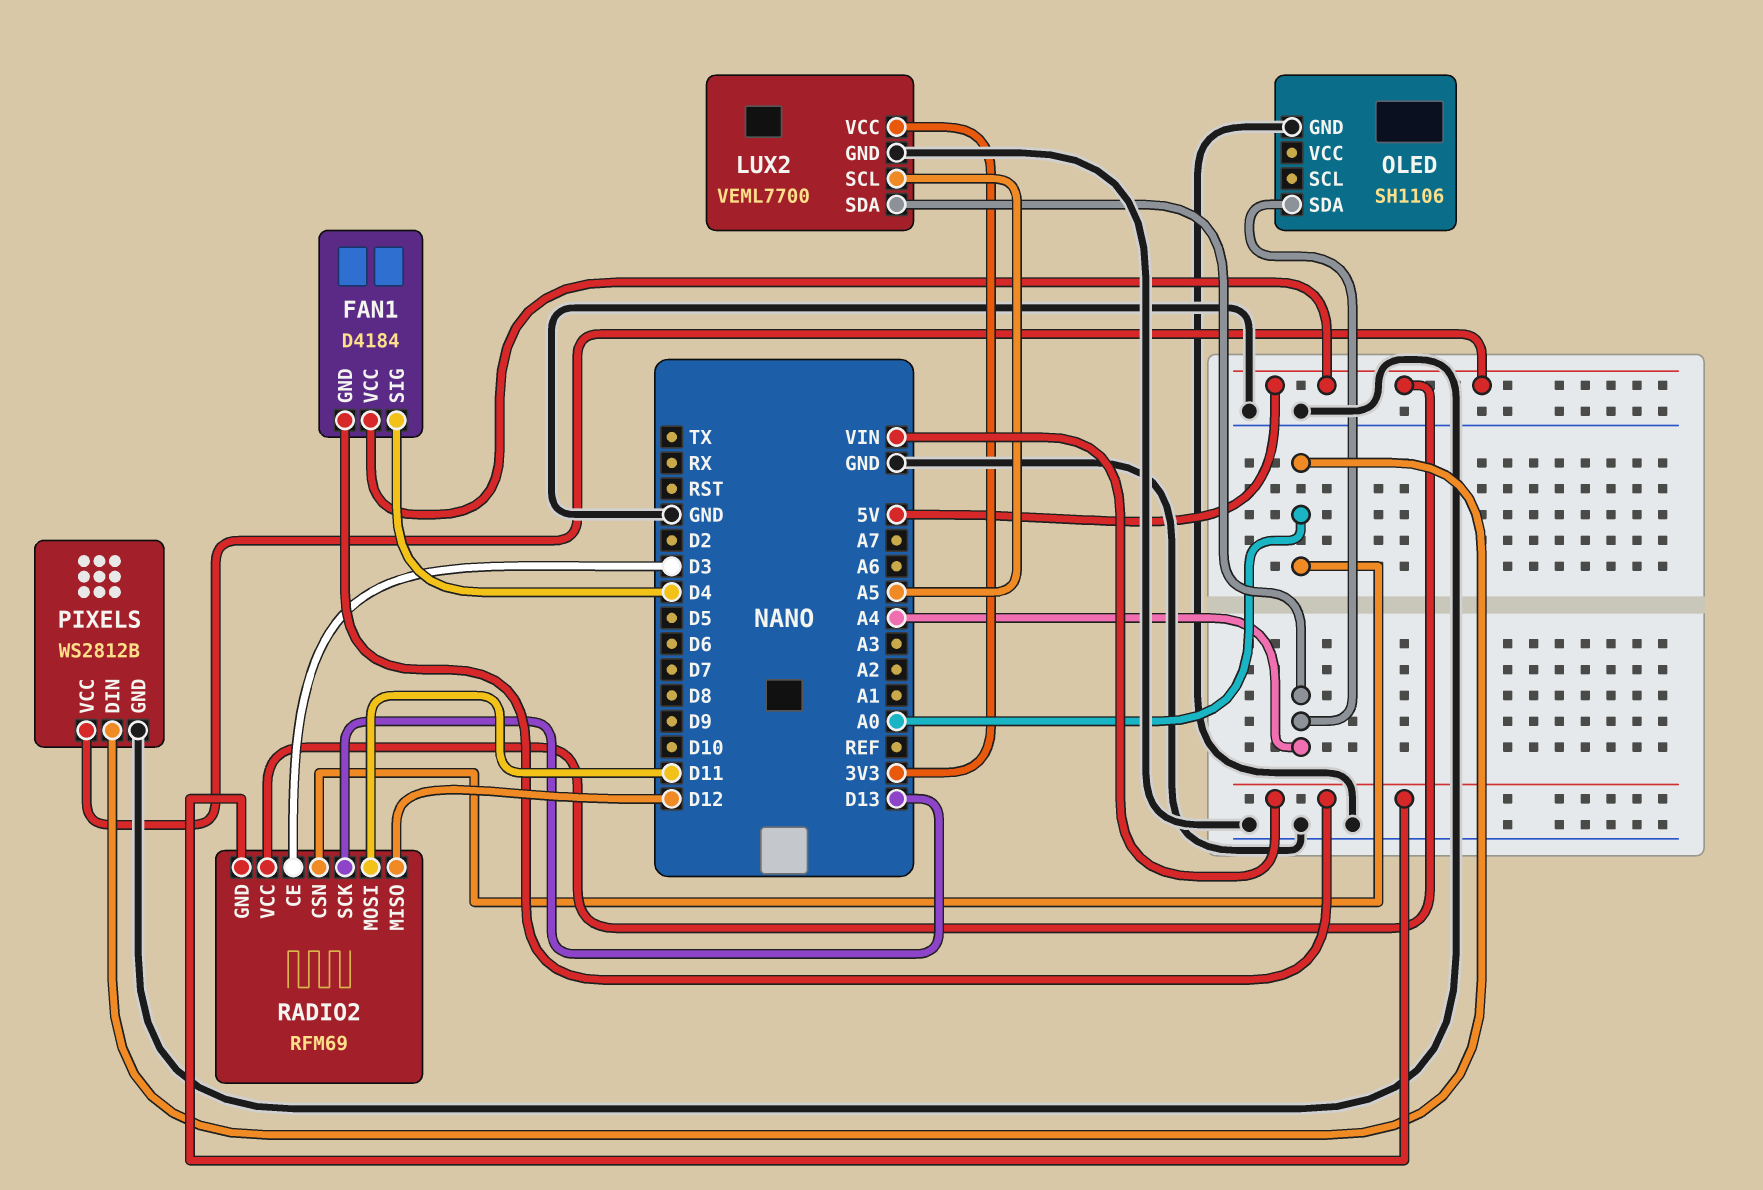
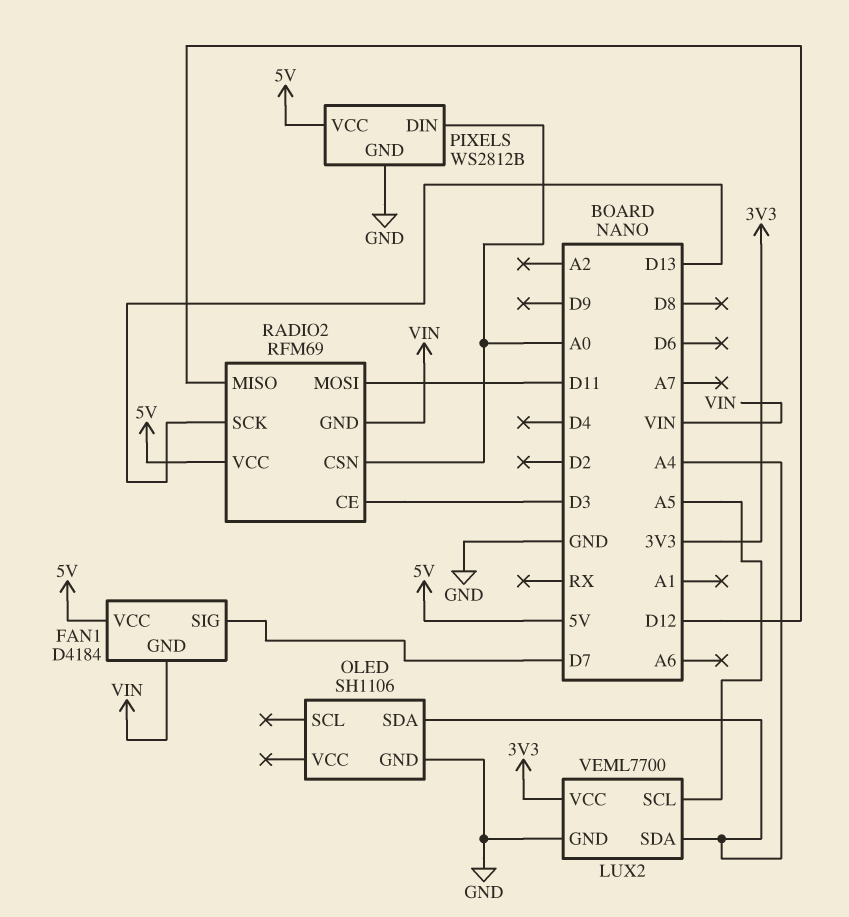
FAN1 pin SIG: D4 -> D7

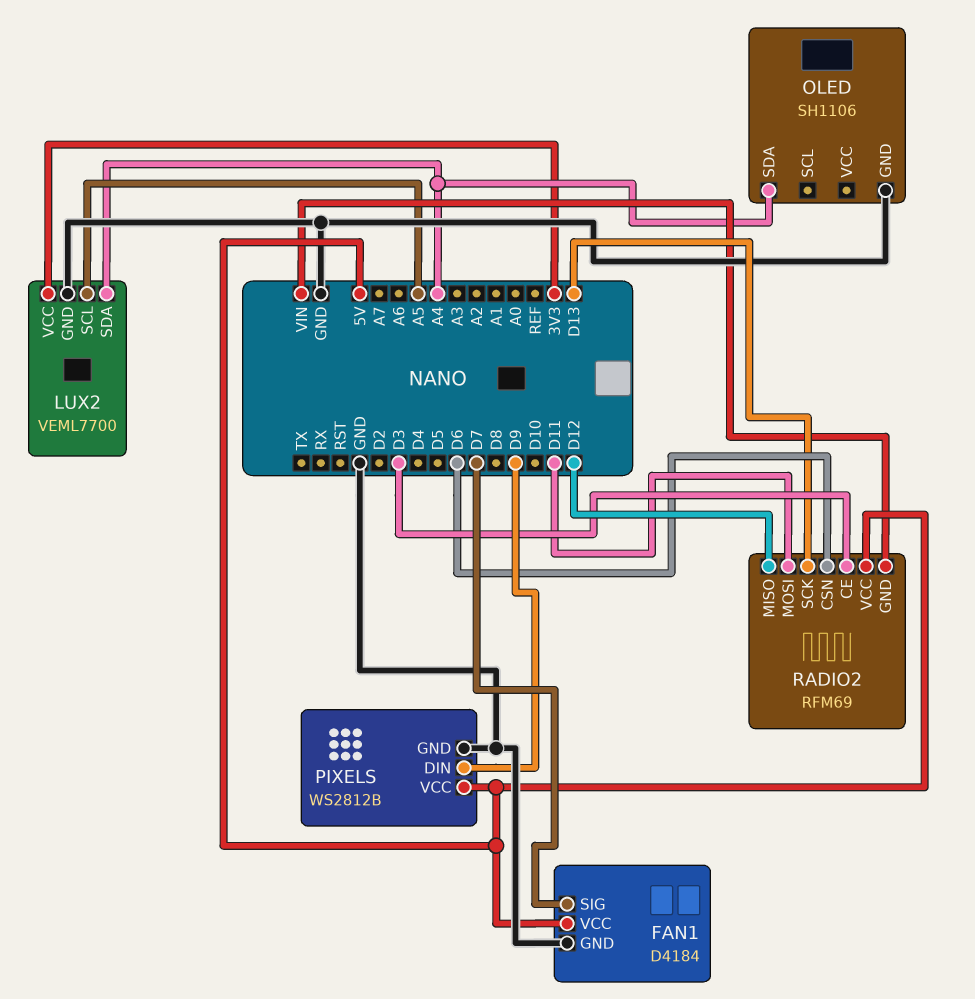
FAN1 pin GND: VIN -> GND
PIXELS pin DIN: A0 -> D9
RADIO2 pin CSN: A0 -> D6

